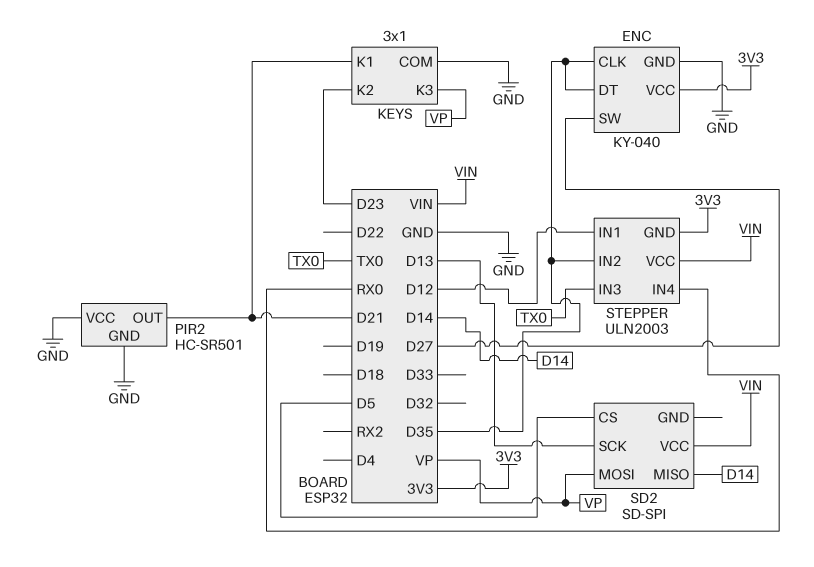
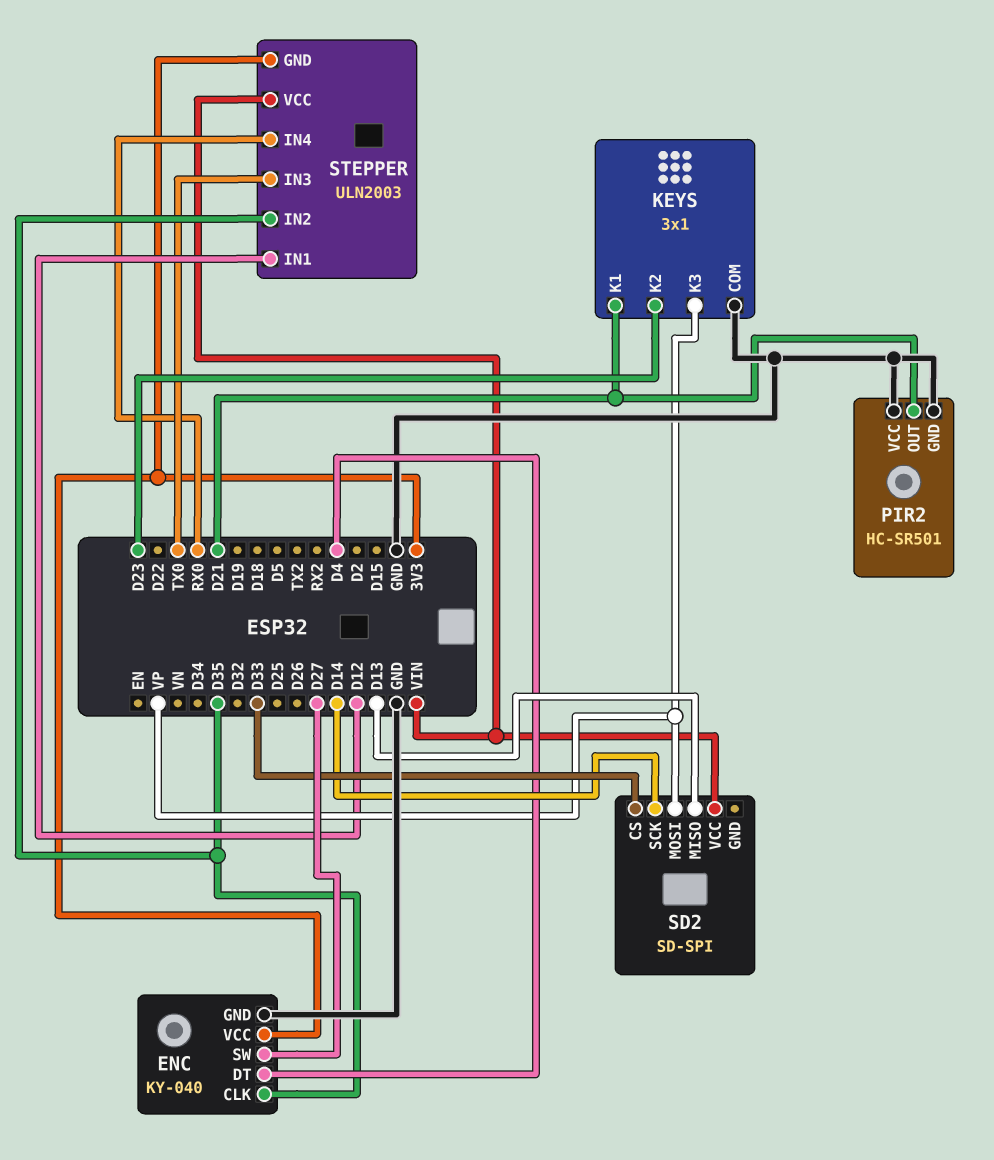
ENC pin DT: D35 -> D4
SD2 pin CS: D5 -> D33
SD2 pin MISO: D14 -> D13
SD2 pin SCK: D13 -> D14

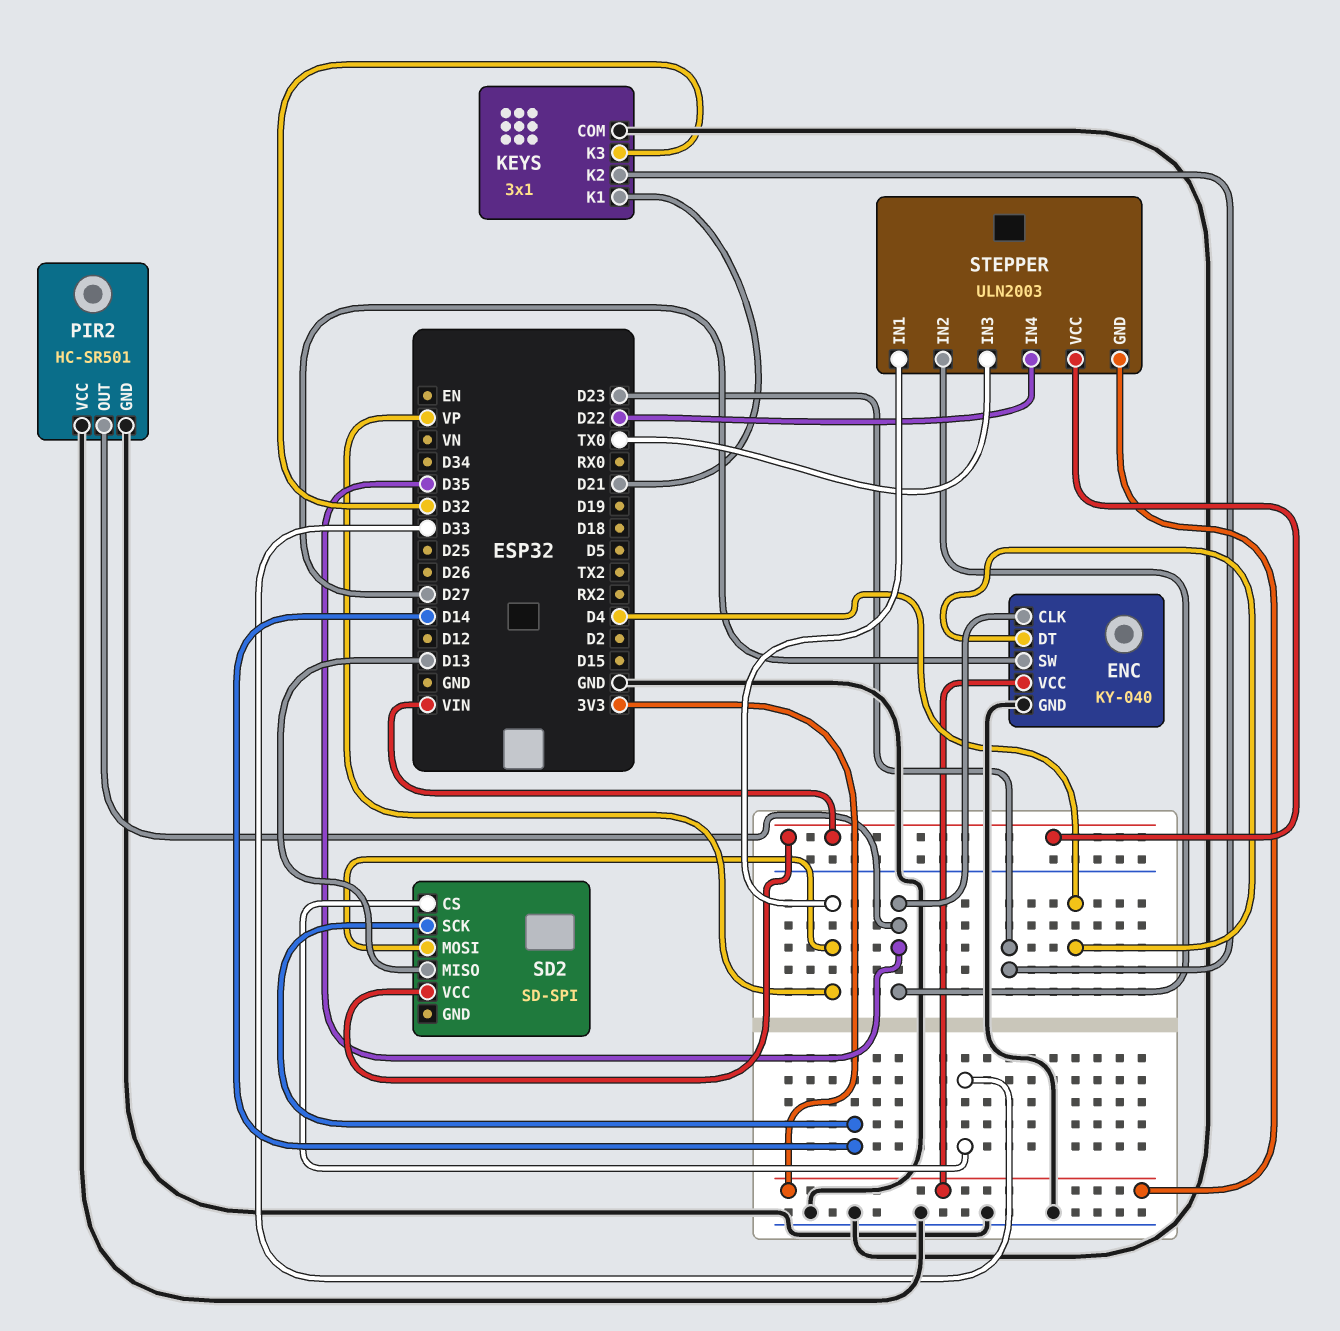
KEYS pin K3: VP -> D32
PIR2 pin OUT: D21 -> D35
STEPPER pin IN1: D12 -> VP
STEPPER pin IN4: RX0 -> D22

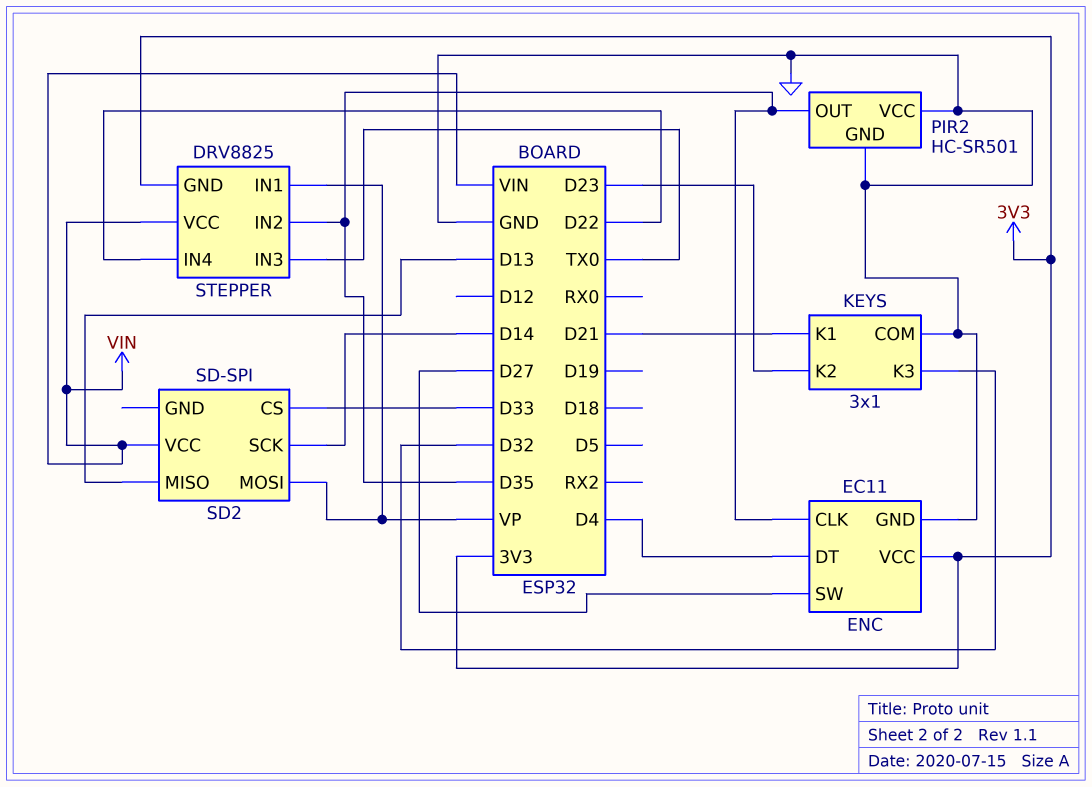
ENC: KY-040 -> EC11
STEPPER: ULN2003 -> DRV8825

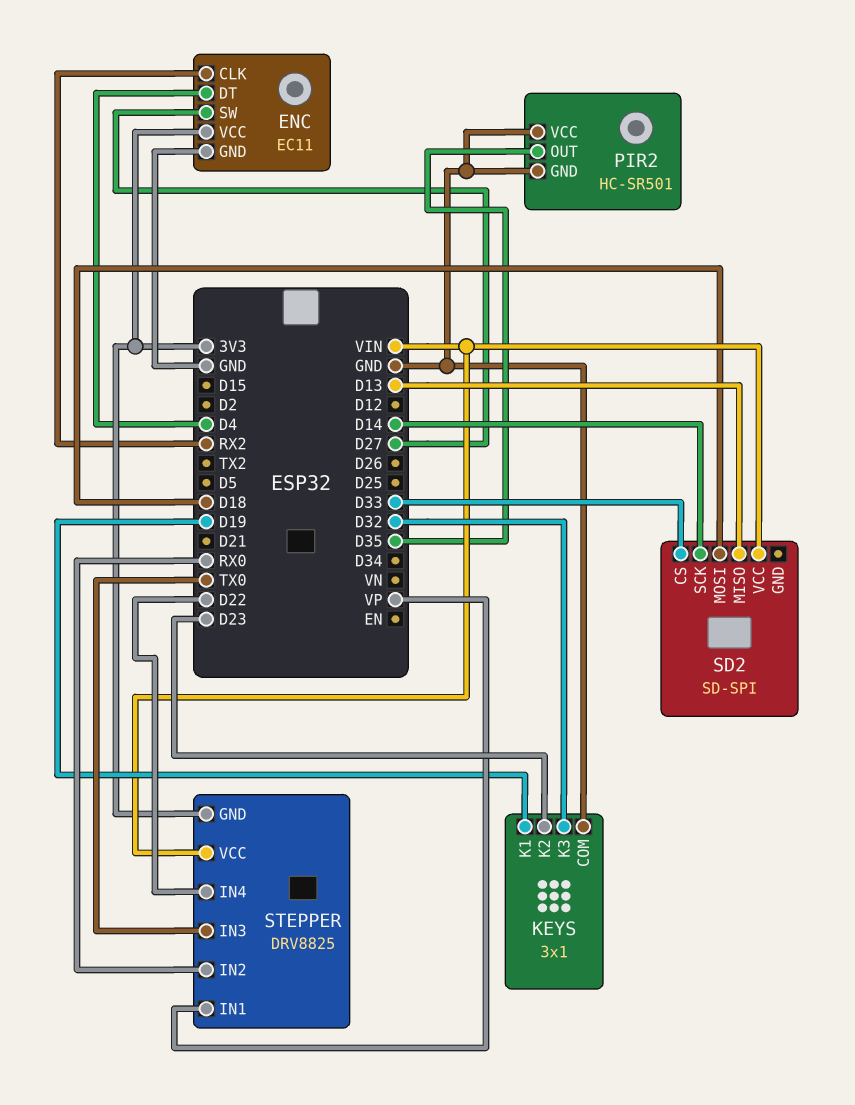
ENC pin CLK: D35 -> RX2
KEYS pin K1: D21 -> D19
SD2 pin MOSI: VP -> D18
STEPPER pin IN2: D35 -> RX0

